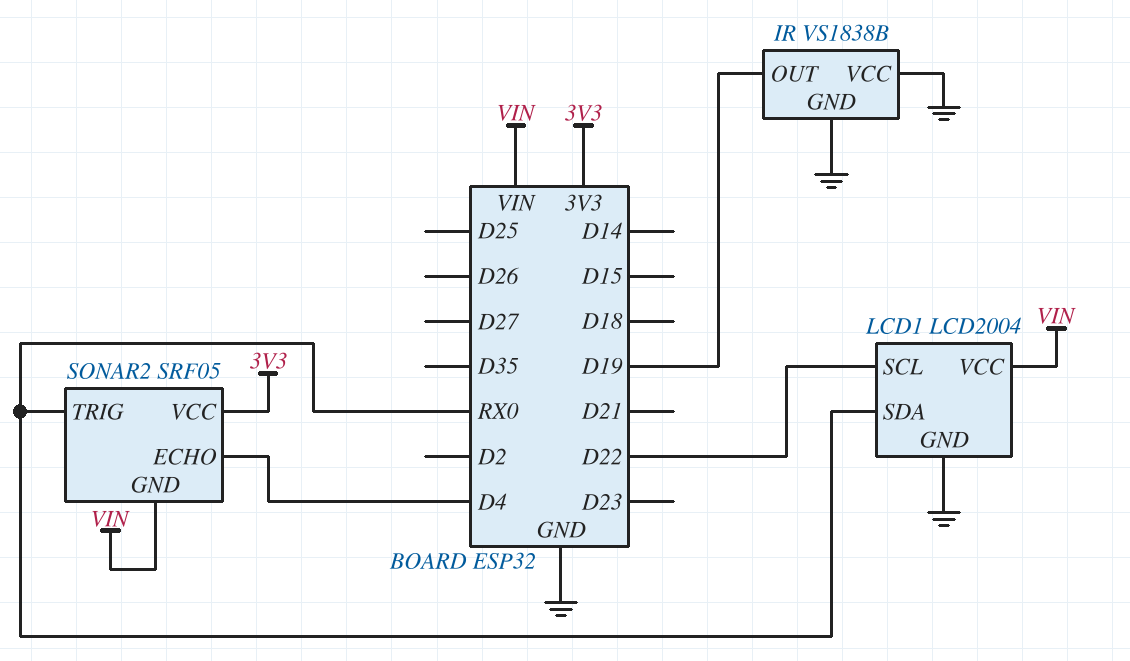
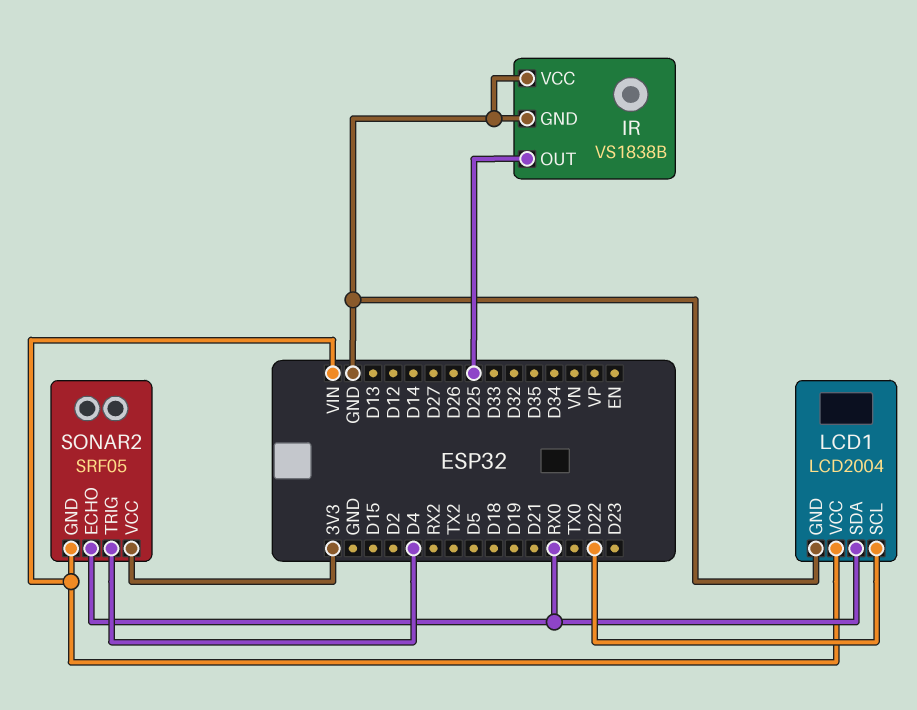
IR pin OUT: D19 -> D25
SONAR2 pin ECHO: D4 -> RX0
SONAR2 pin TRIG: RX0 -> D4

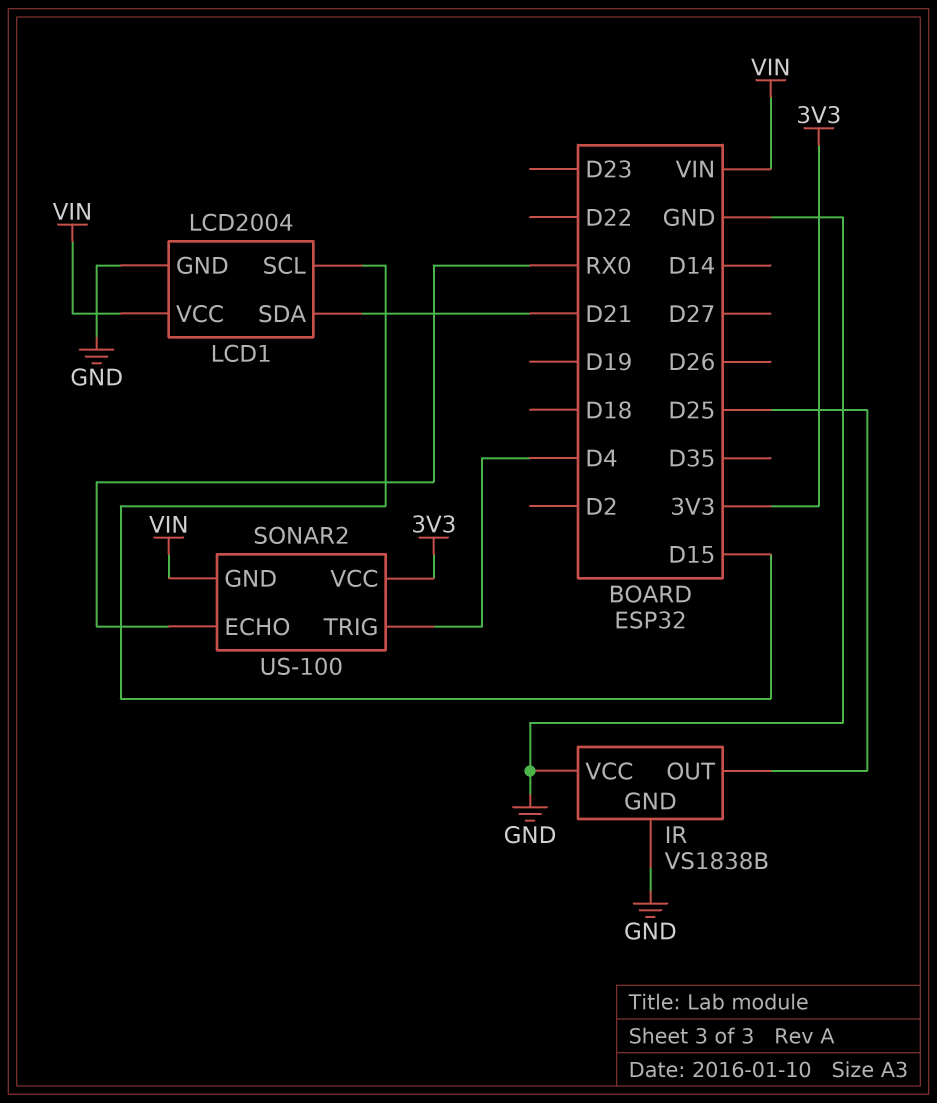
LCD1 pin SCL: D22 -> D15
LCD1 pin SDA: RX0 -> D21
SONAR2: SRF05 -> US-100

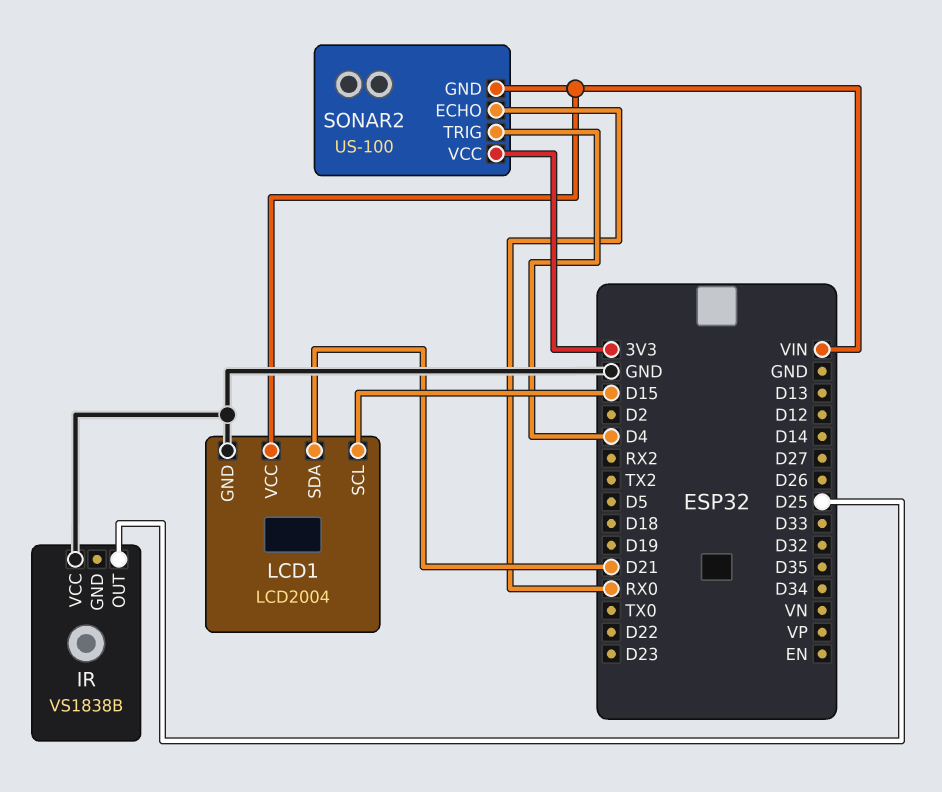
IR pin GND: GND -> none

